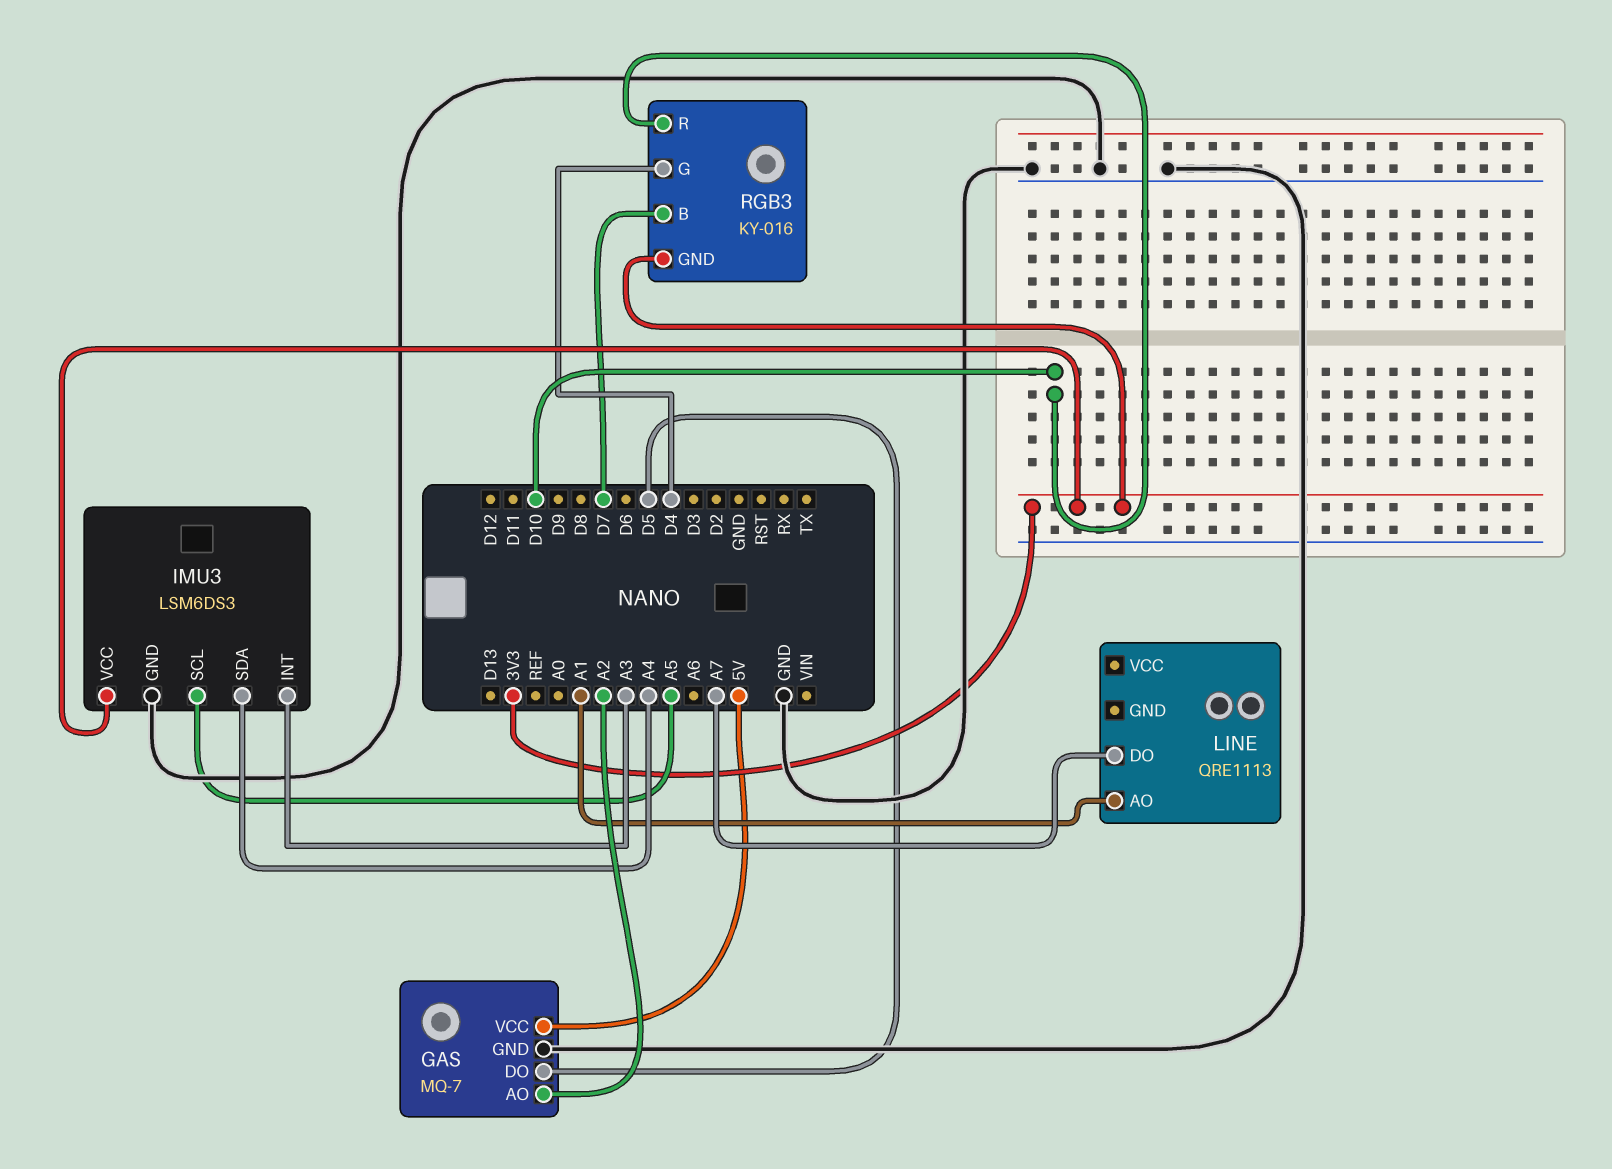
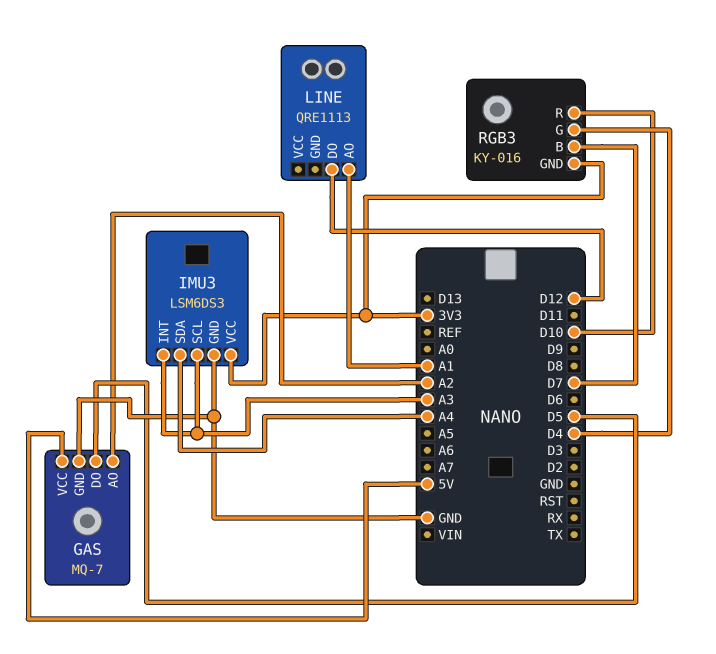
IMU3 pin SCL: A5 -> A3
LINE pin DO: A7 -> D12

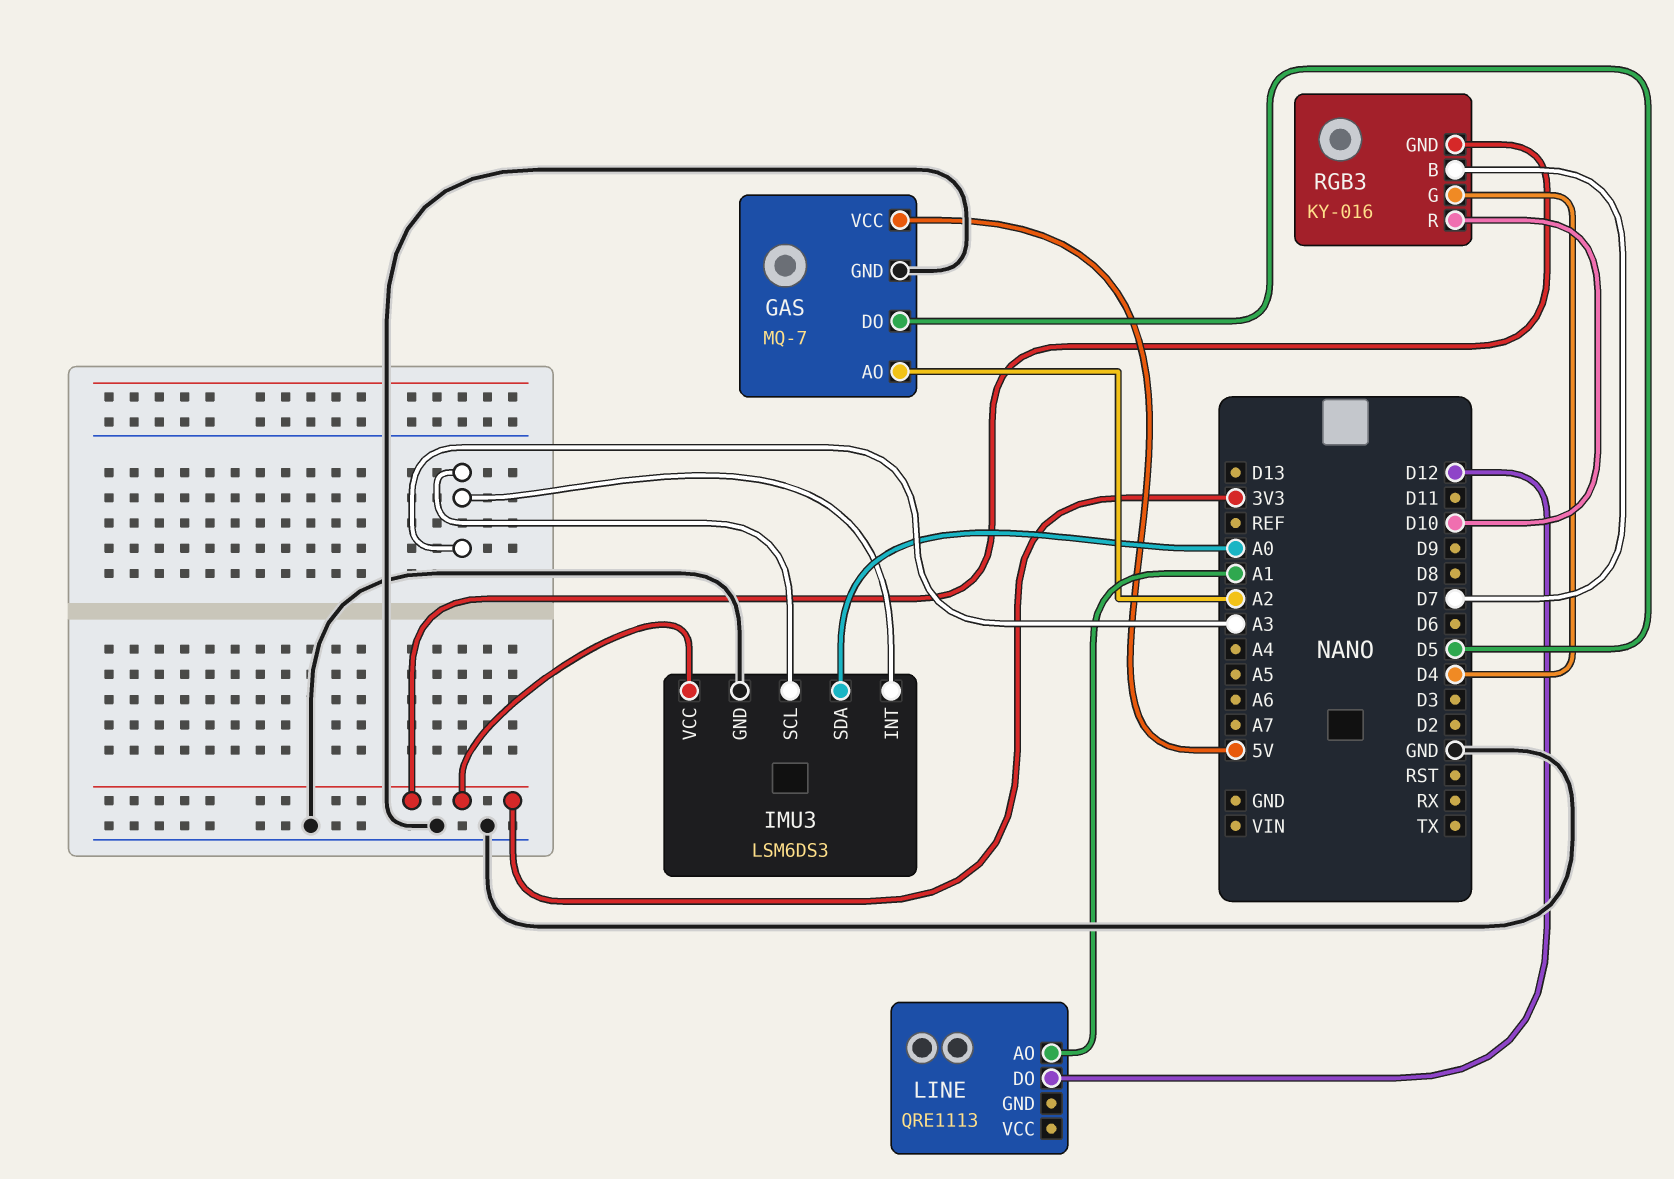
IMU3 pin SDA: A4 -> A0

